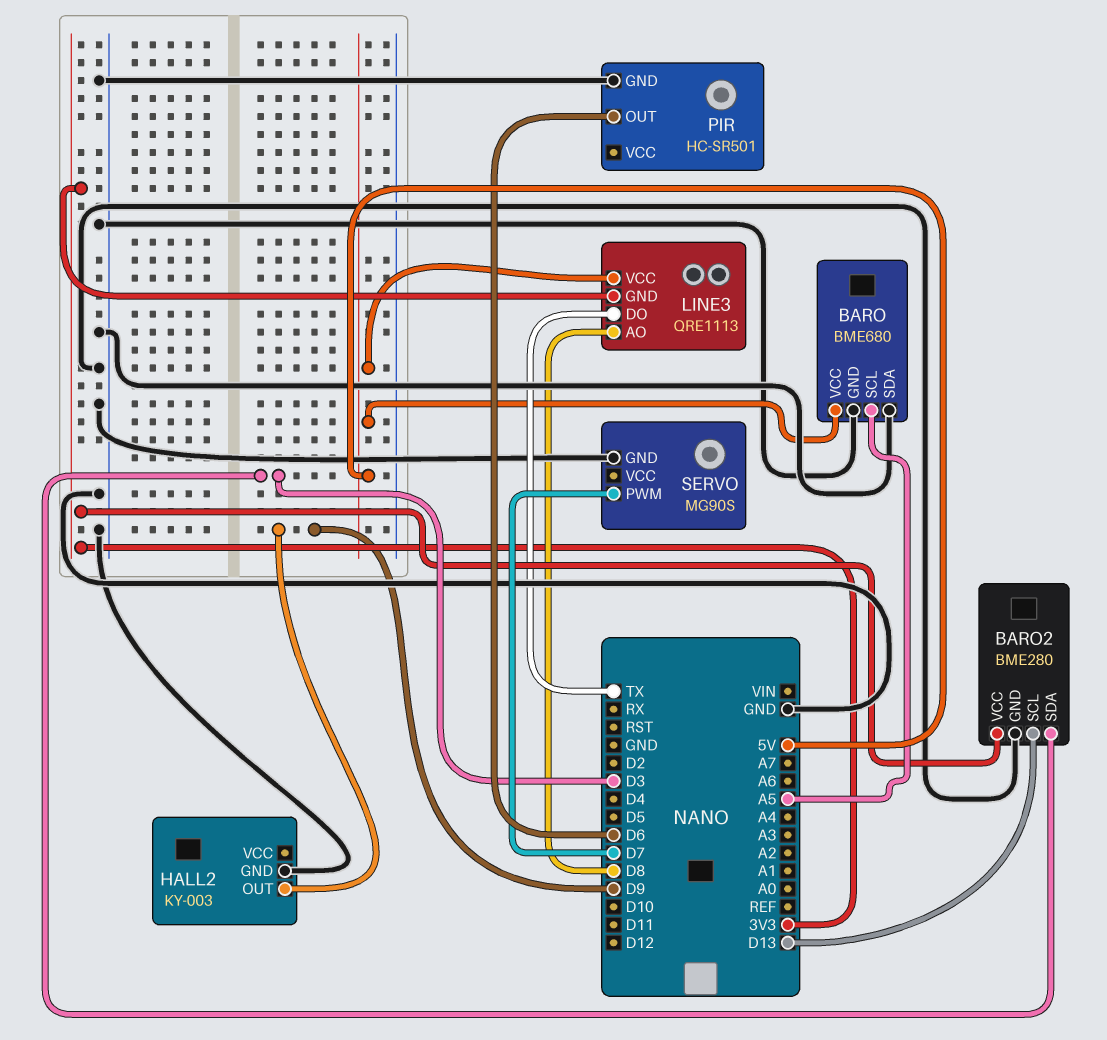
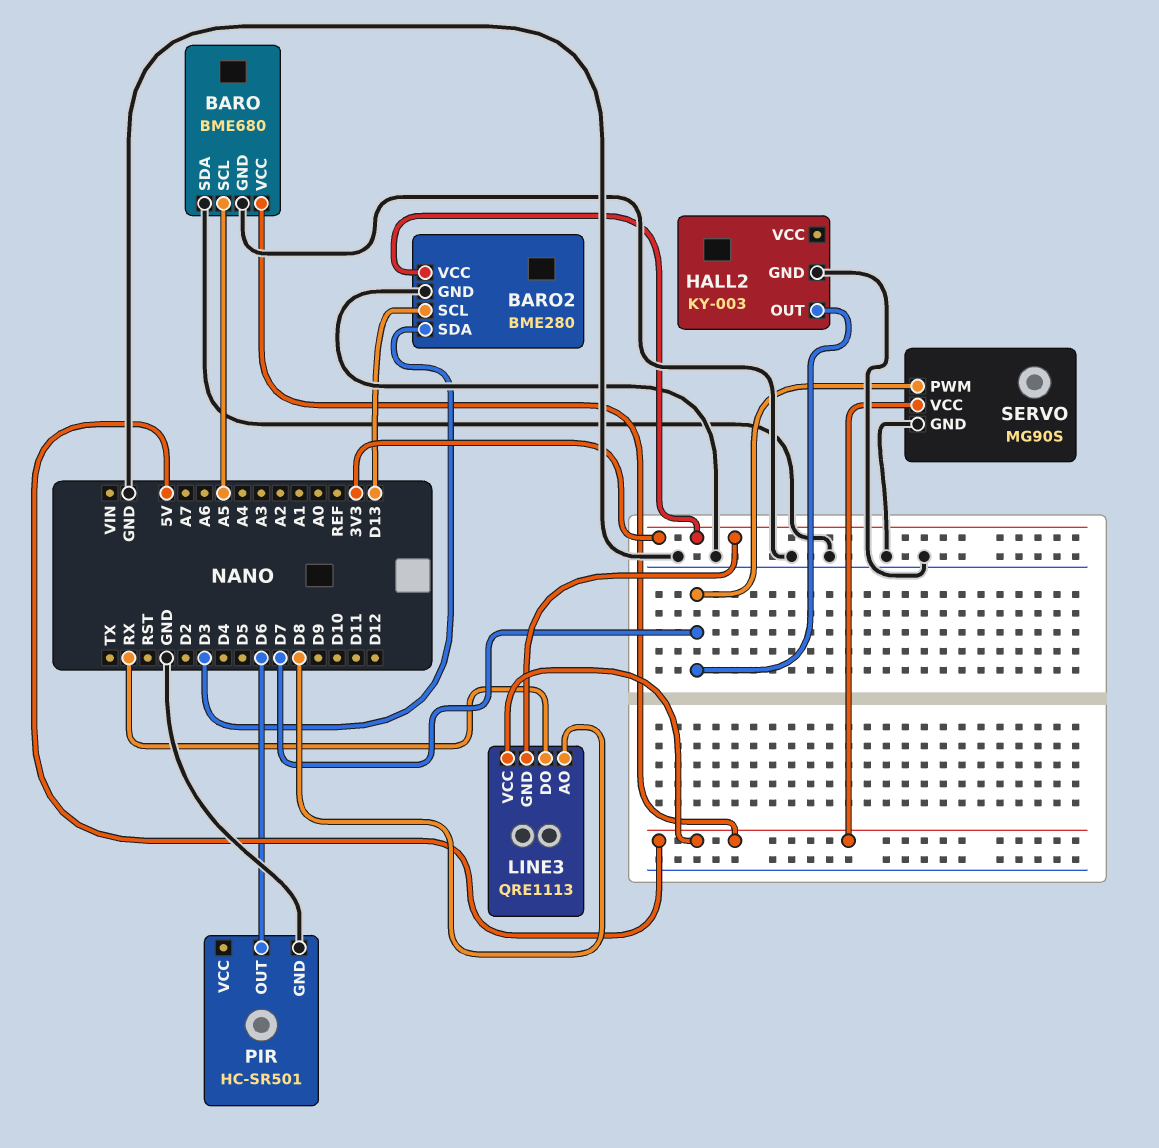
HALL2 pin OUT: D9 -> D7
LINE3 pin DO: TX -> RX
SERVO pin VCC: none -> 5V

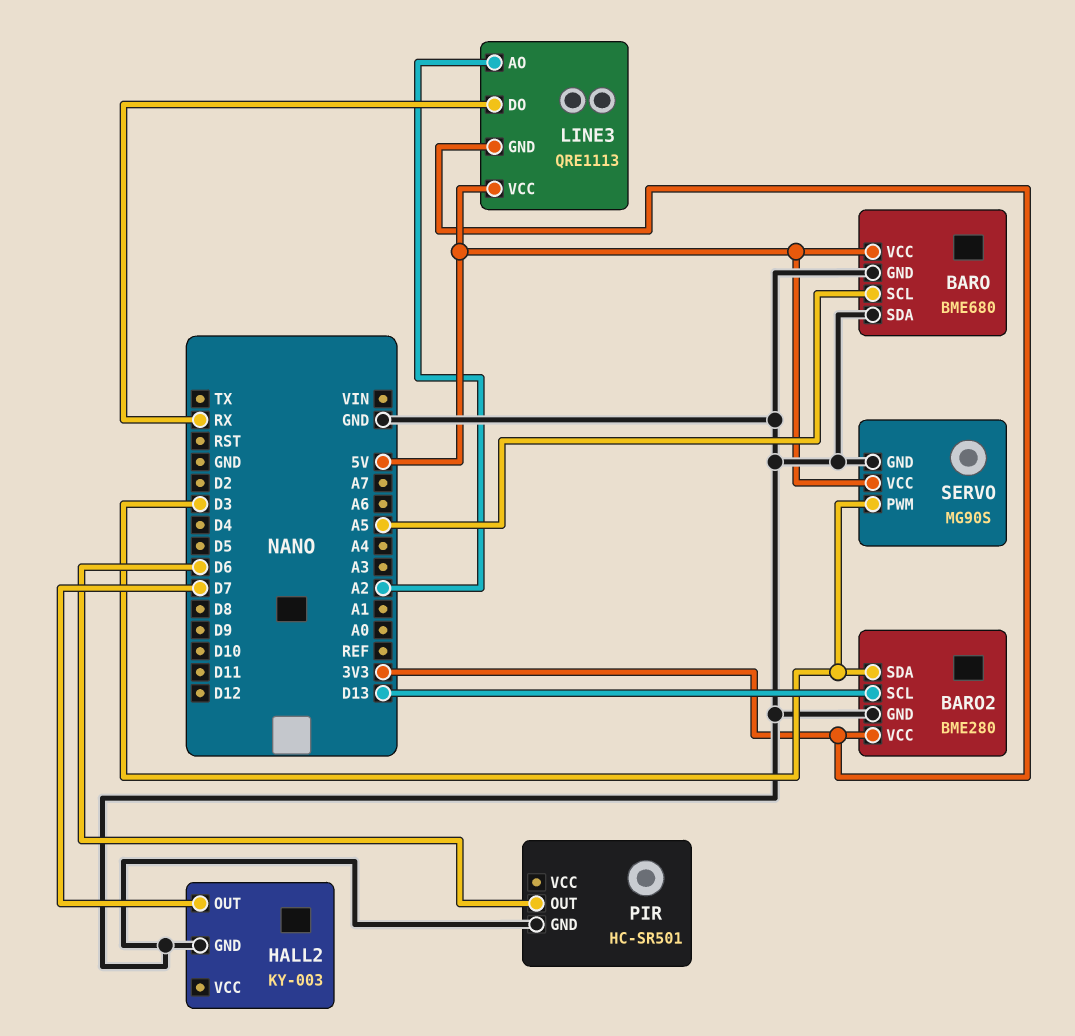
LINE3 pin AO: D8 -> A2
SERVO pin PWM: D7 -> D3

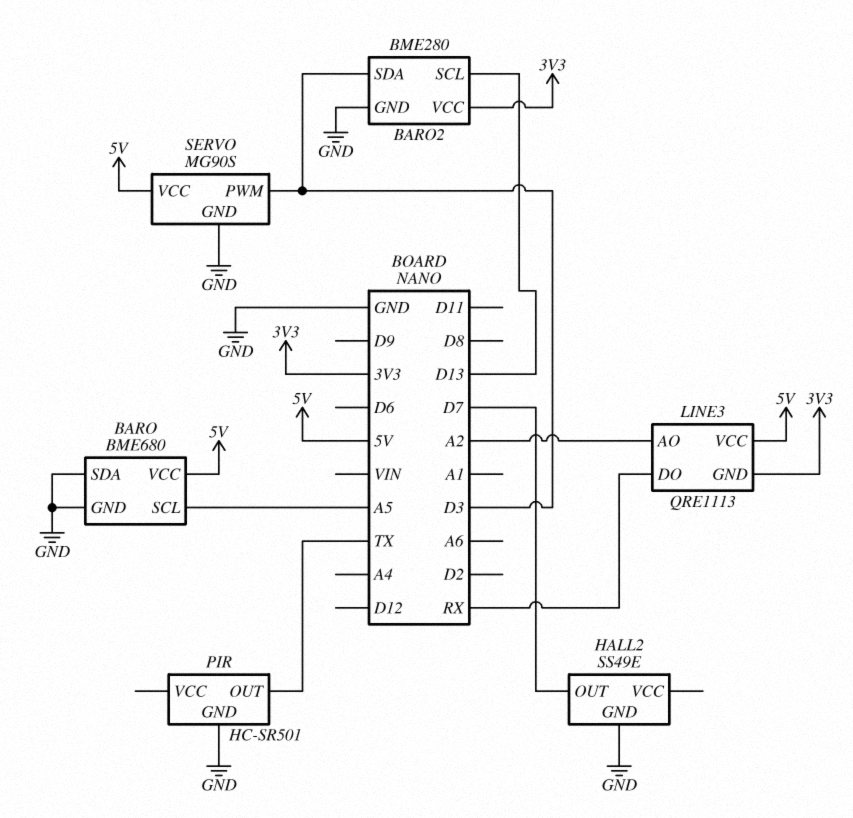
HALL2: KY-003 -> SS49E
PIR pin OUT: D6 -> TX

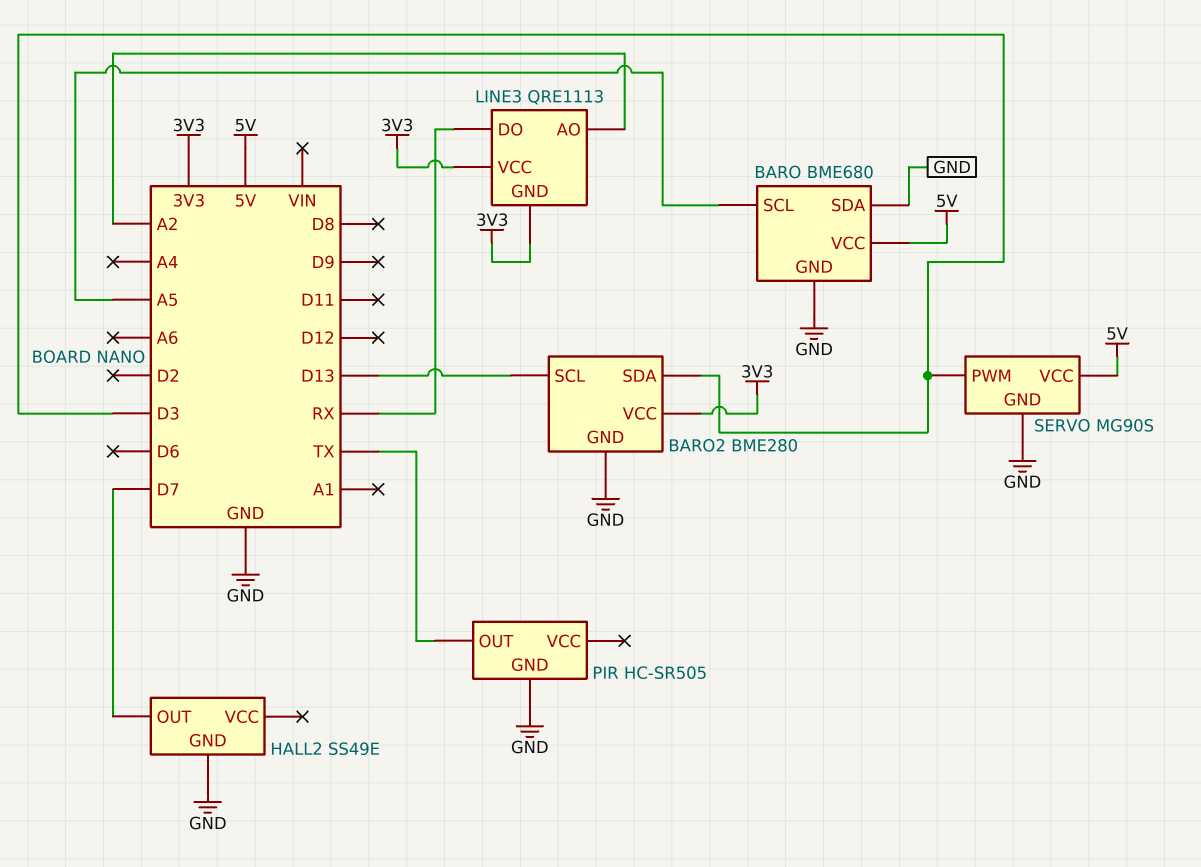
LINE3 pin VCC: 5V -> 3V3
PIR: HC-SR501 -> HC-SR505

